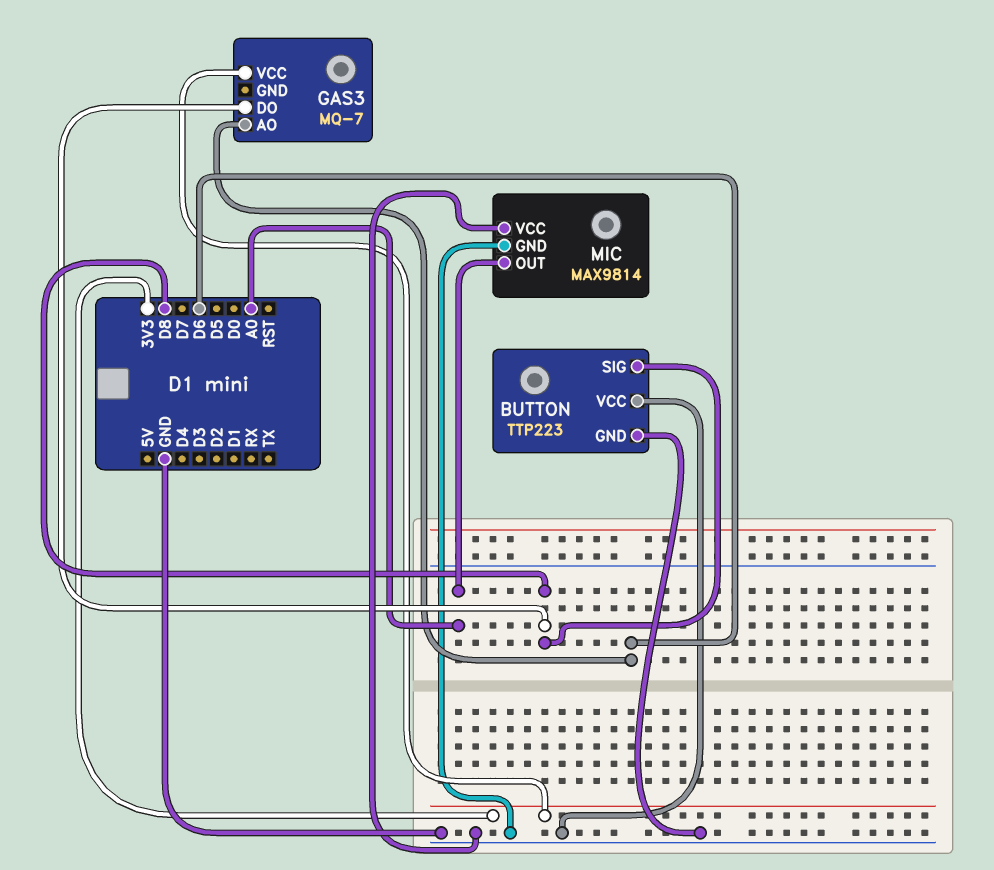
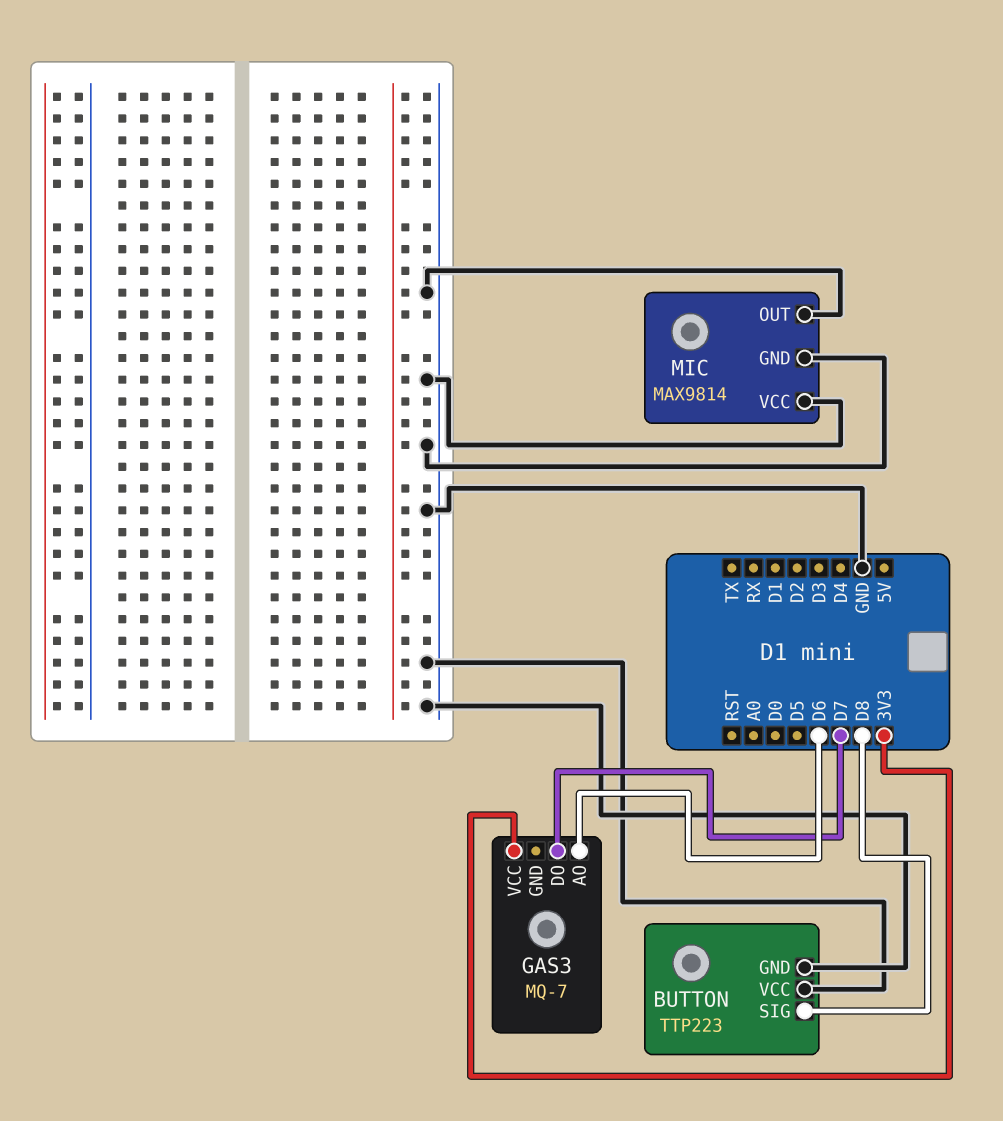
GAS3 pin DO: D8 -> D7
MIC pin OUT: A0 -> GND

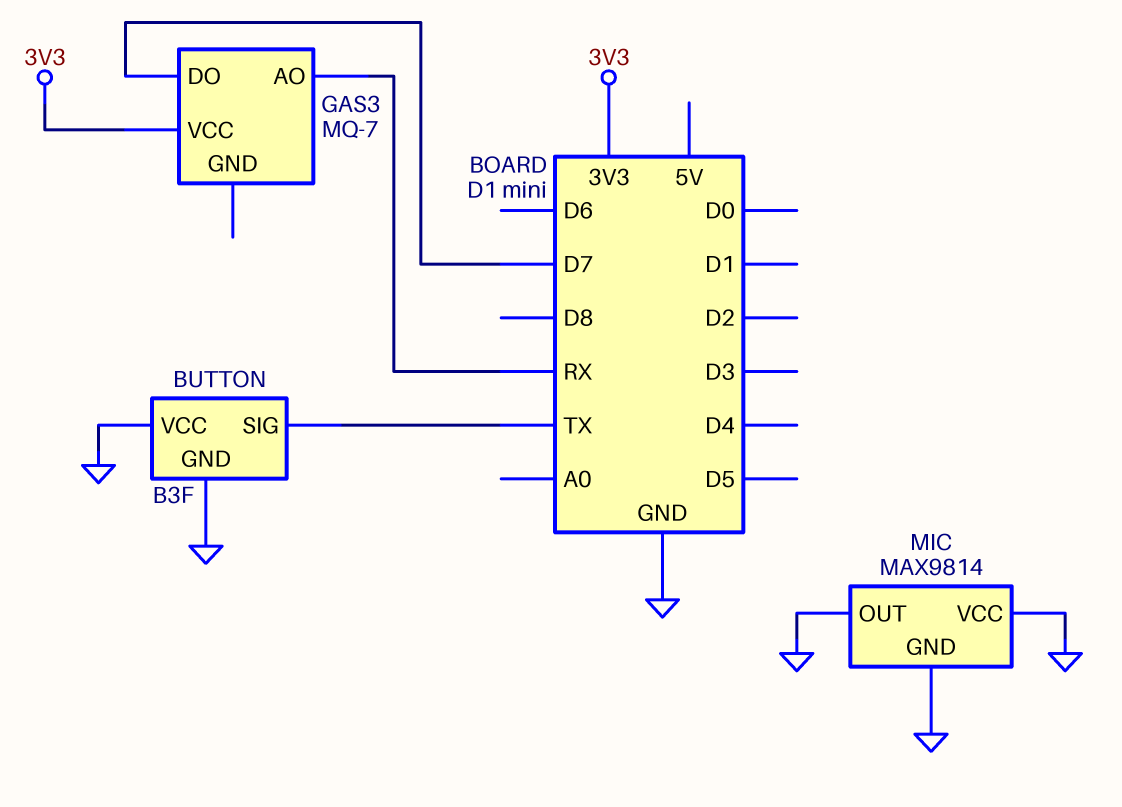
BUTTON: TTP223 -> B3F
BUTTON pin SIG: D8 -> TX
GAS3 pin AO: D6 -> RX

